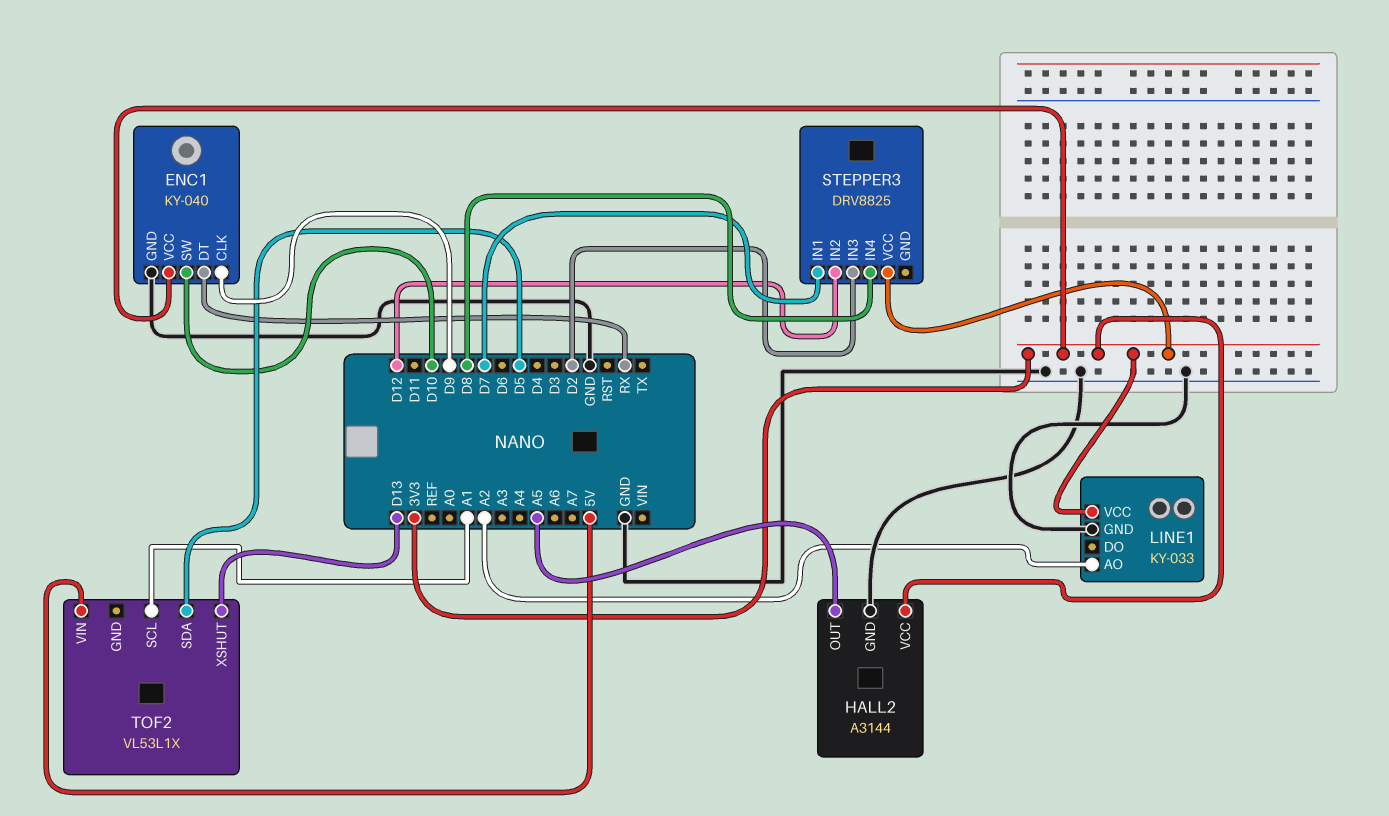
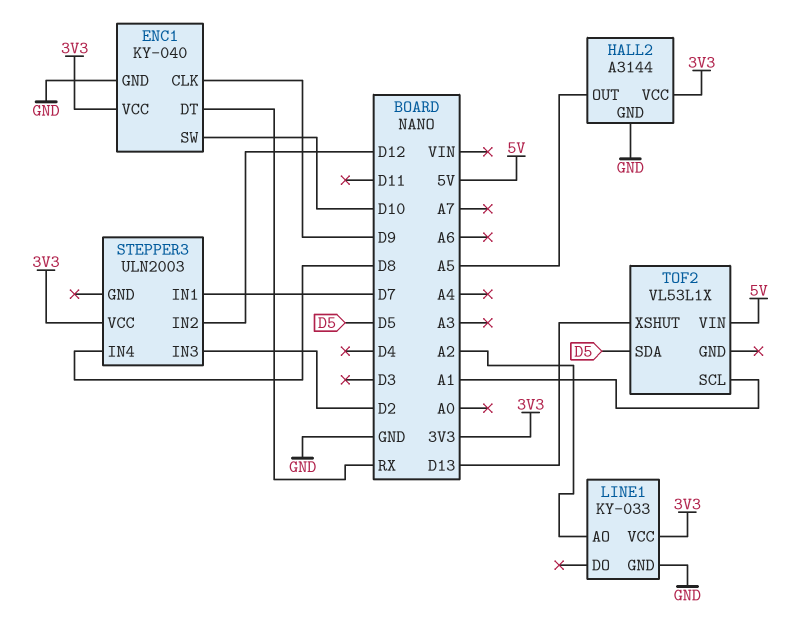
STEPPER3: DRV8825 -> ULN2003

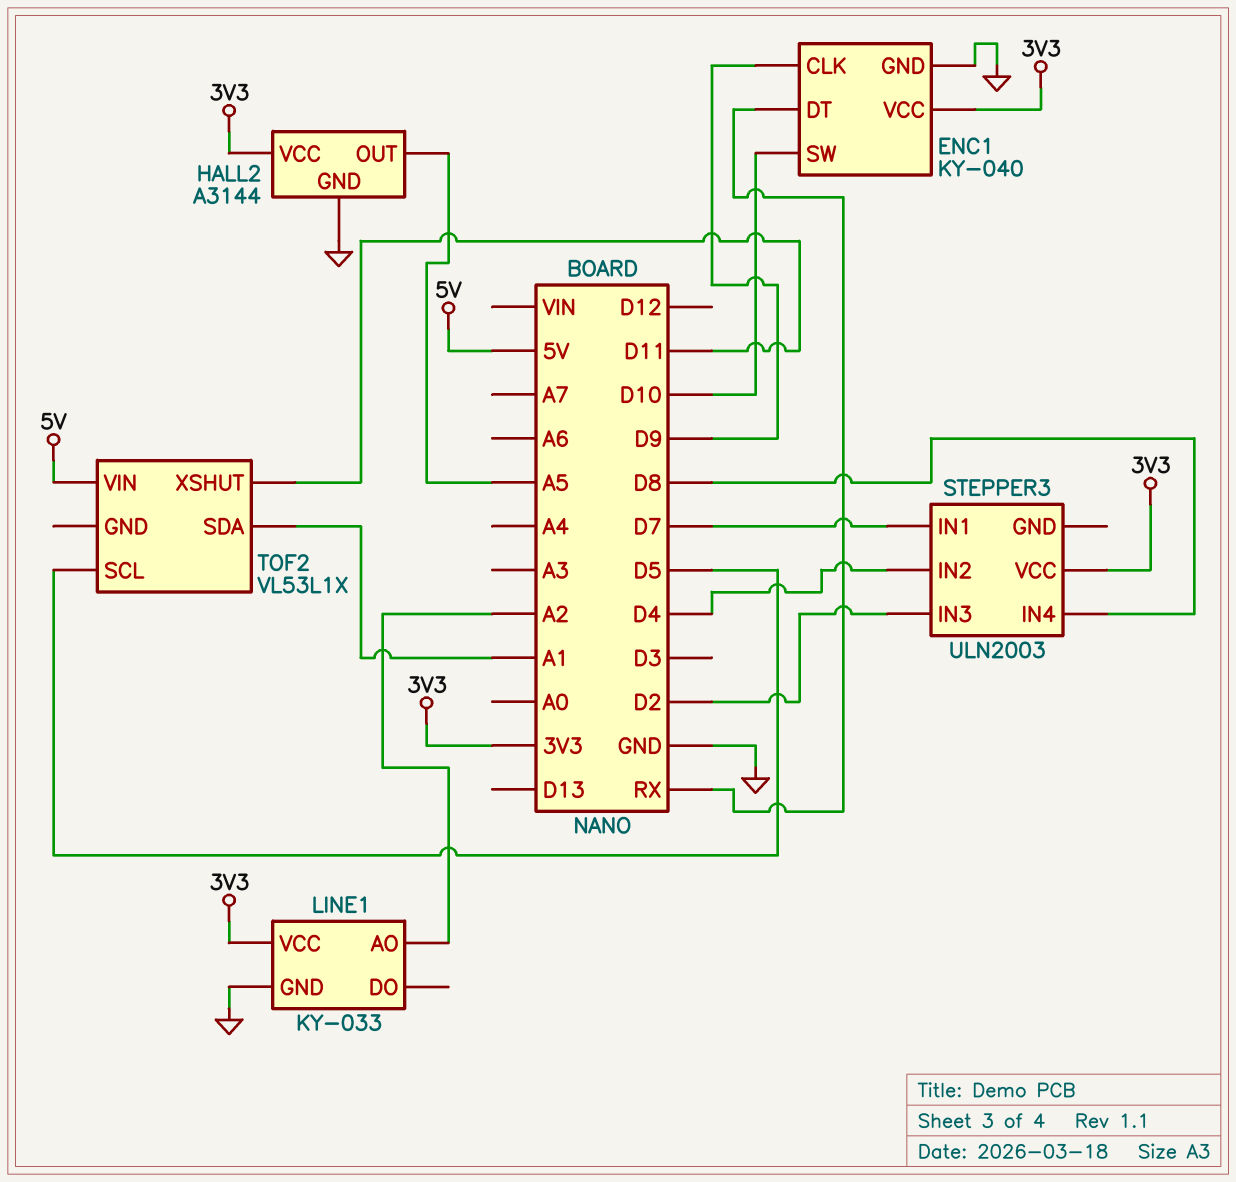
STEPPER3 pin IN2: D12 -> D4
TOF2 pin SCL: A1 -> D5
TOF2 pin SDA: D5 -> A1
TOF2 pin XSHUT: D13 -> D11

